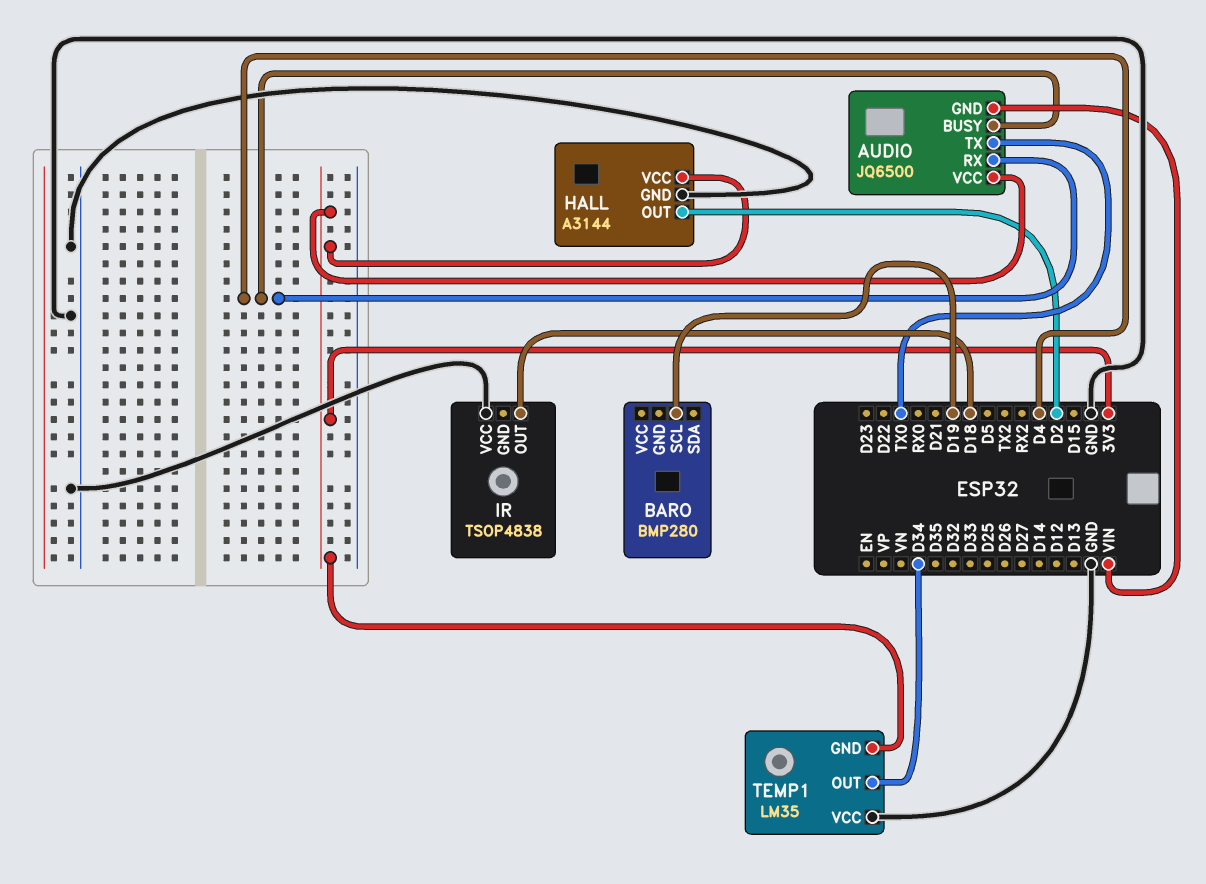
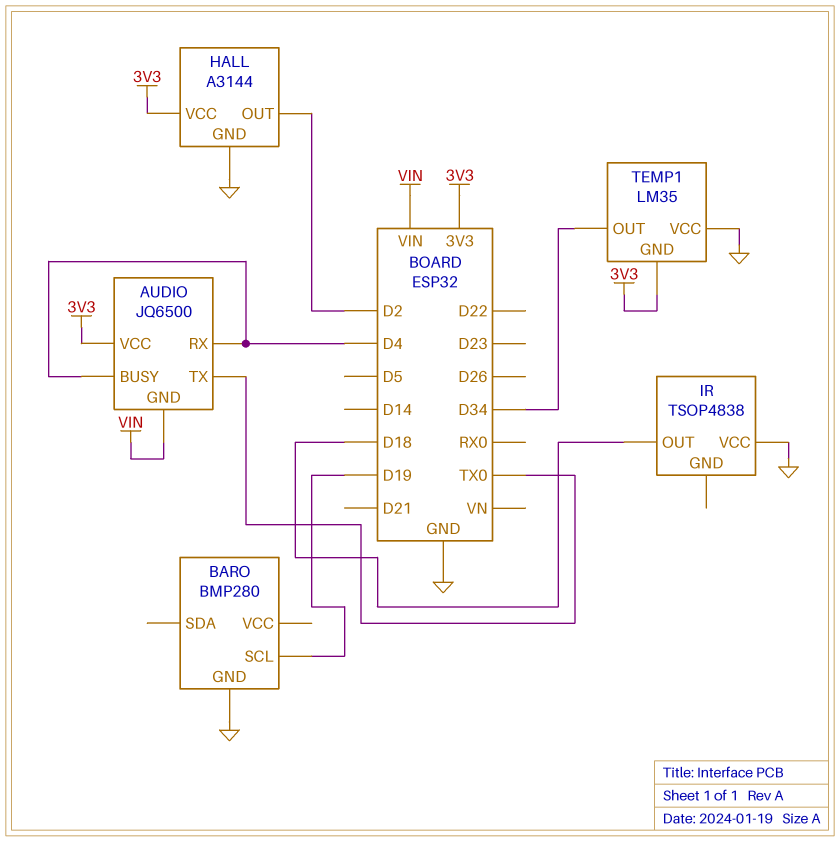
BARO pin GND: none -> GND

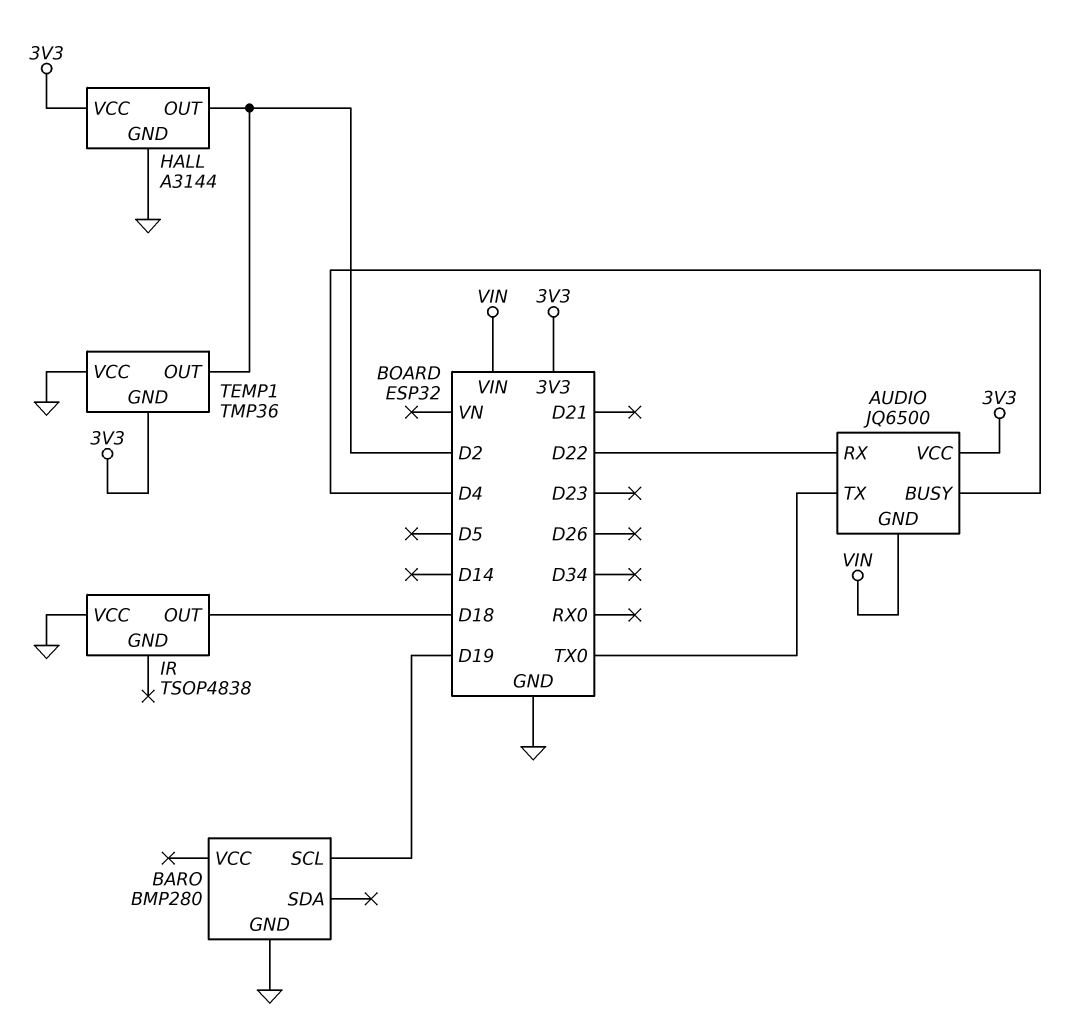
AUDIO pin RX: D4 -> D22
TEMP1: LM35 -> TMP36
TEMP1 pin OUT: D34 -> D2

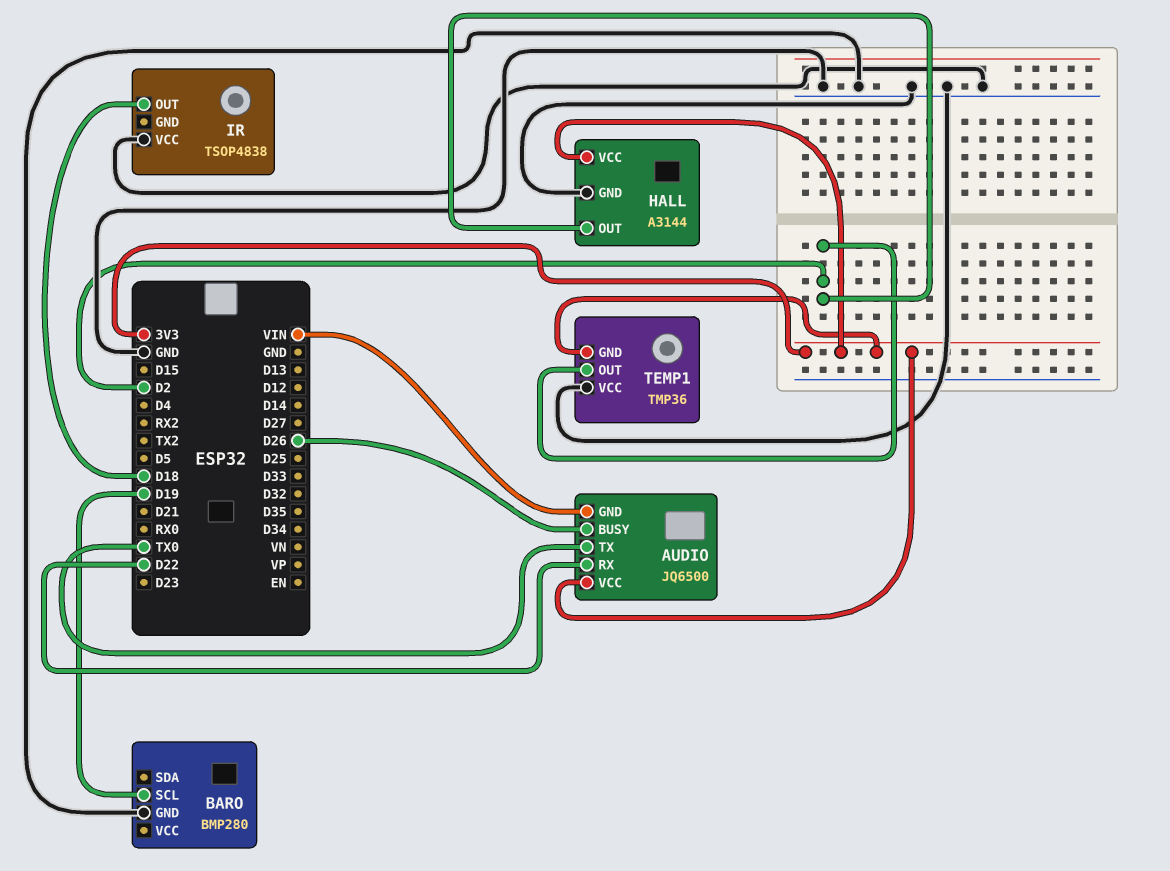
AUDIO pin BUSY: D4 -> D26

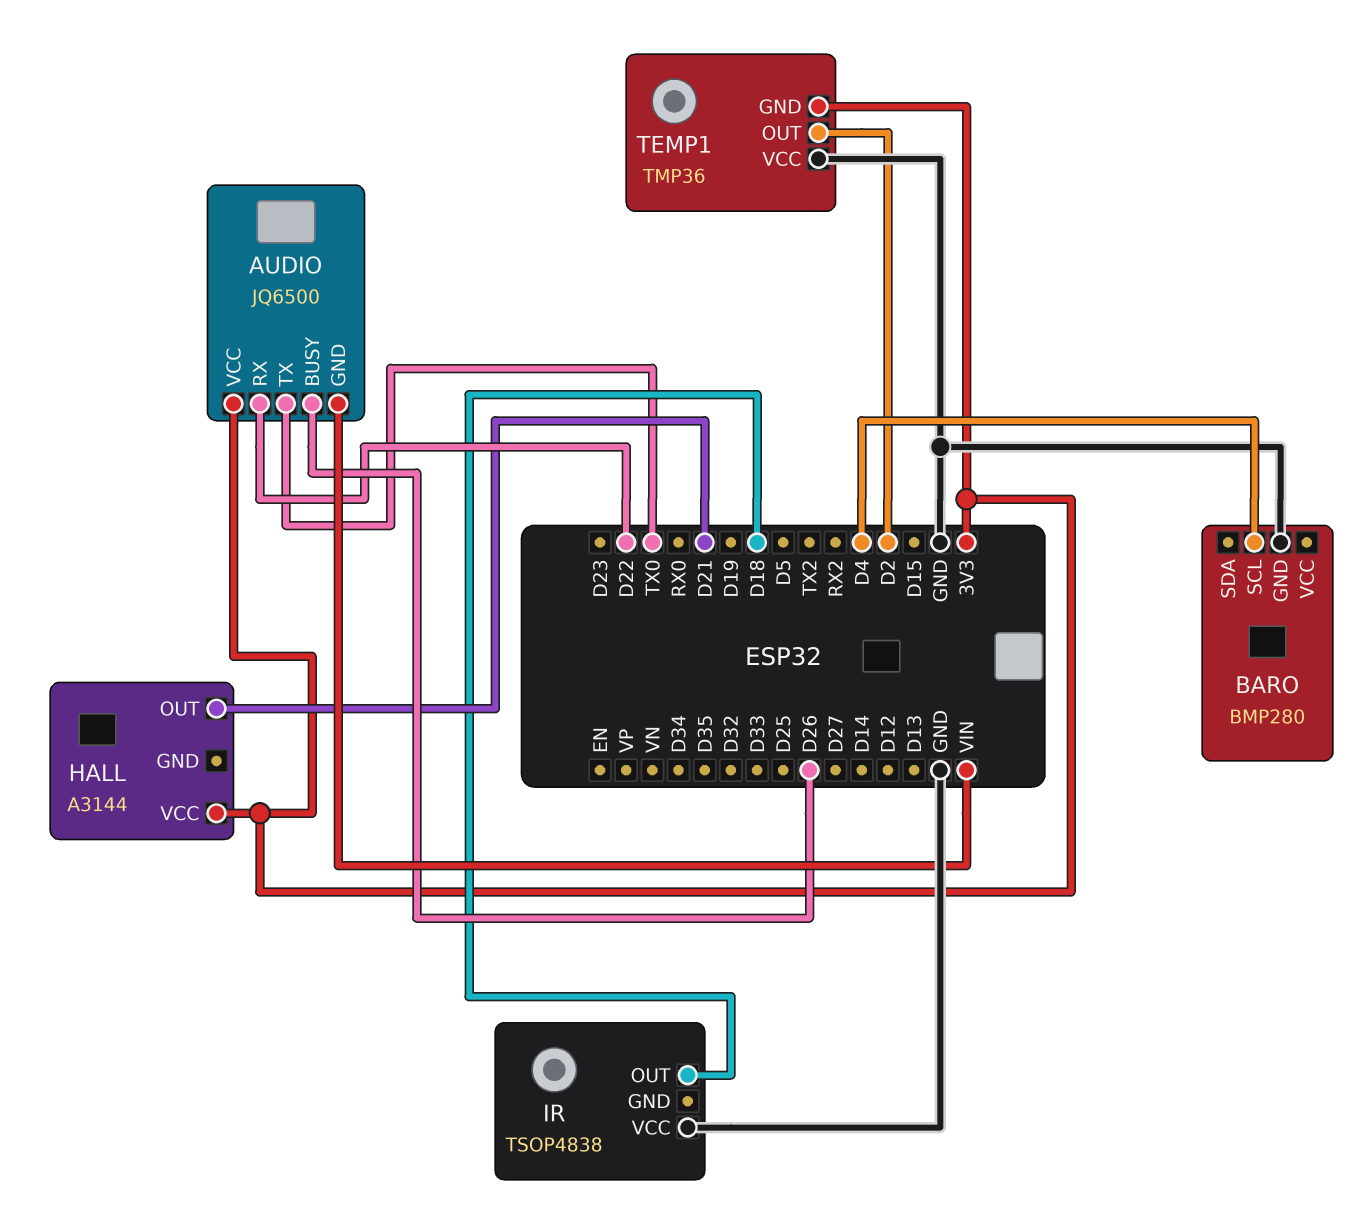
BARO pin SCL: D19 -> D4
HALL pin GND: GND -> none
HALL pin OUT: D2 -> D21

